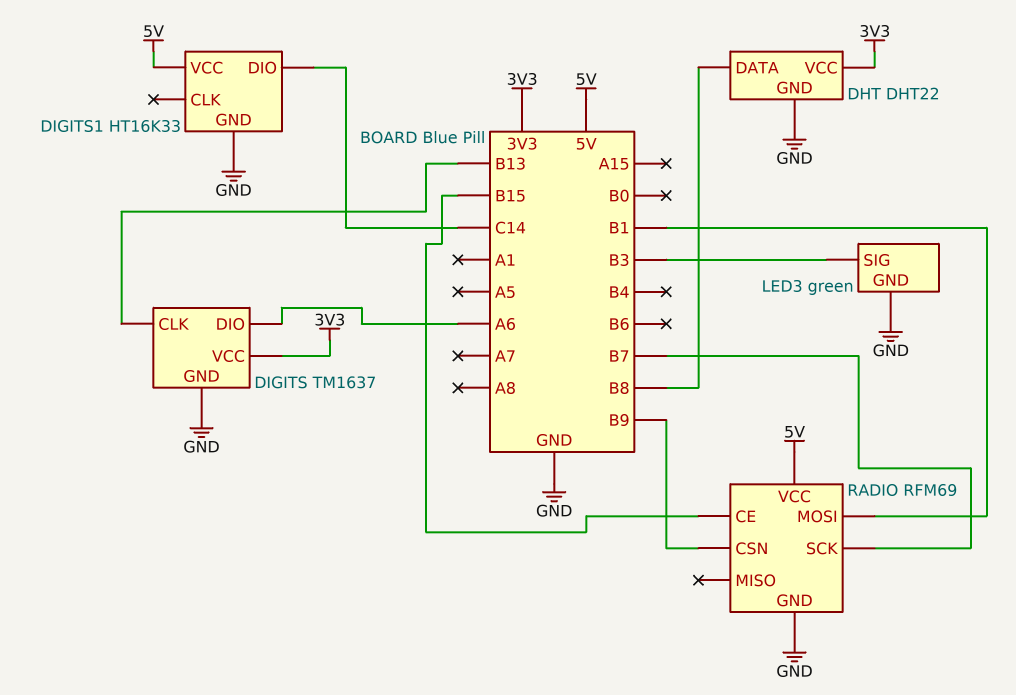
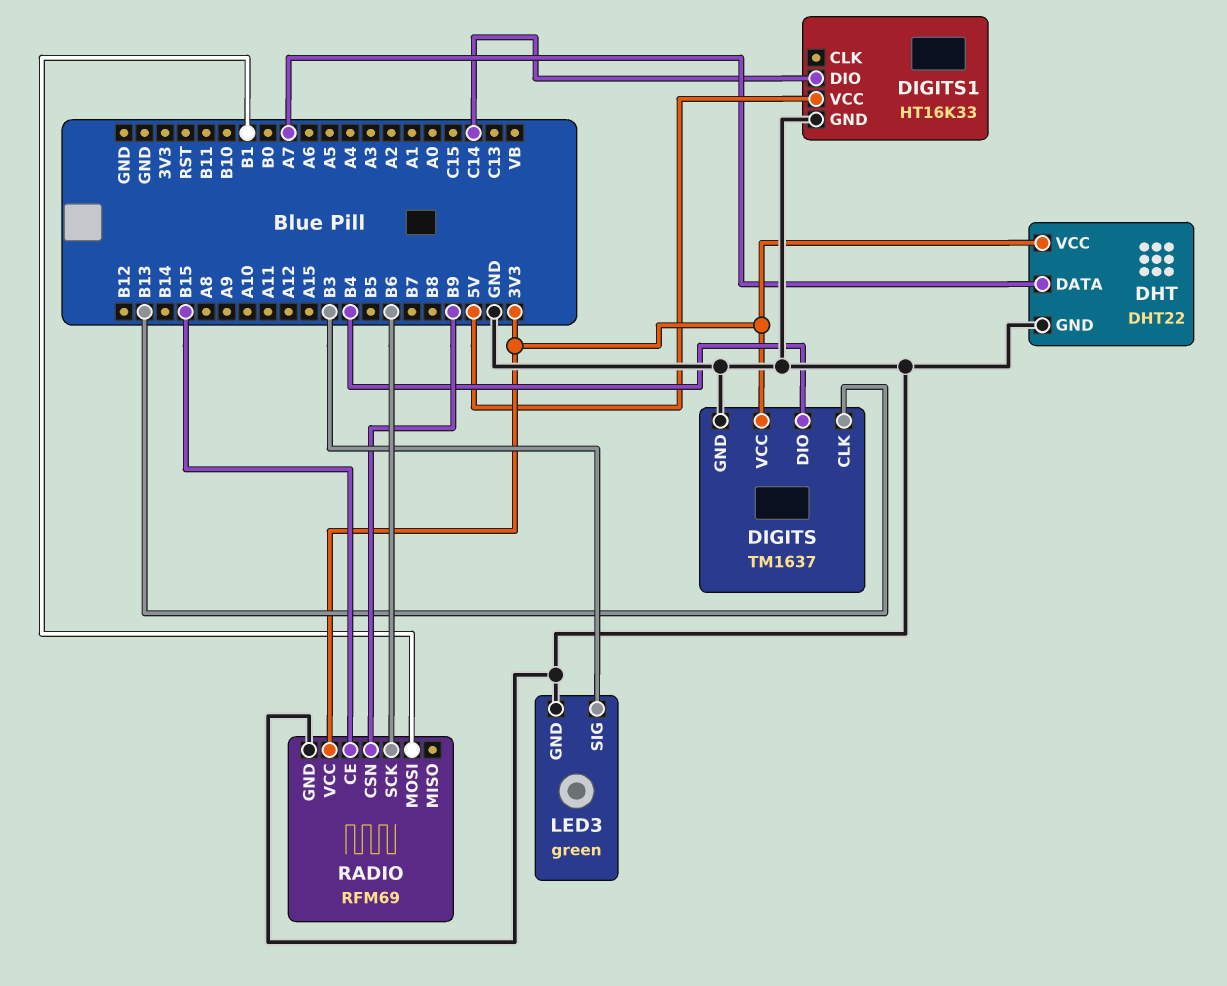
DHT pin DATA: B8 -> A7
DIGITS pin DIO: A6 -> B4
RADIO pin SCK: B7 -> B6
RADIO pin VCC: 5V -> 3V3

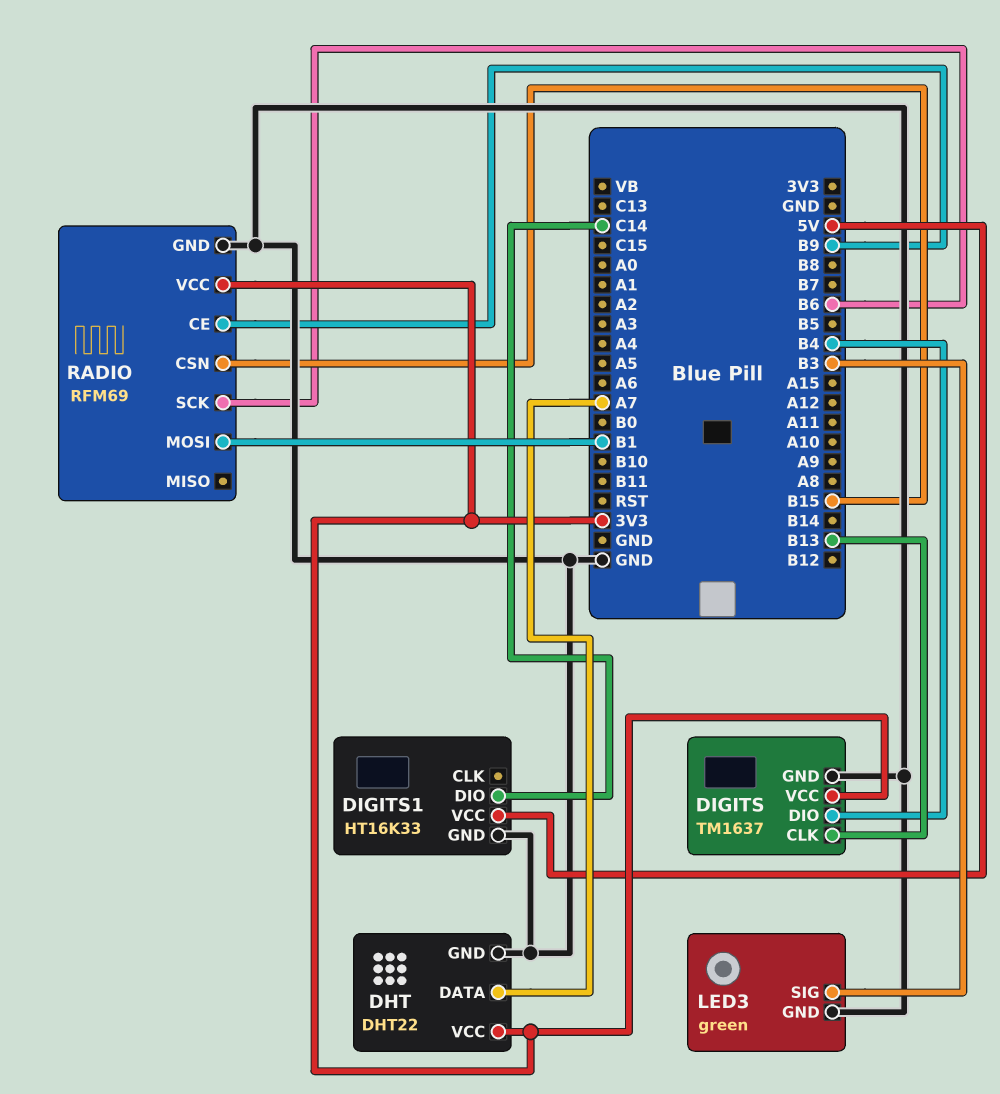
RADIO pin CE: B15 -> B9
RADIO pin CSN: B9 -> B15

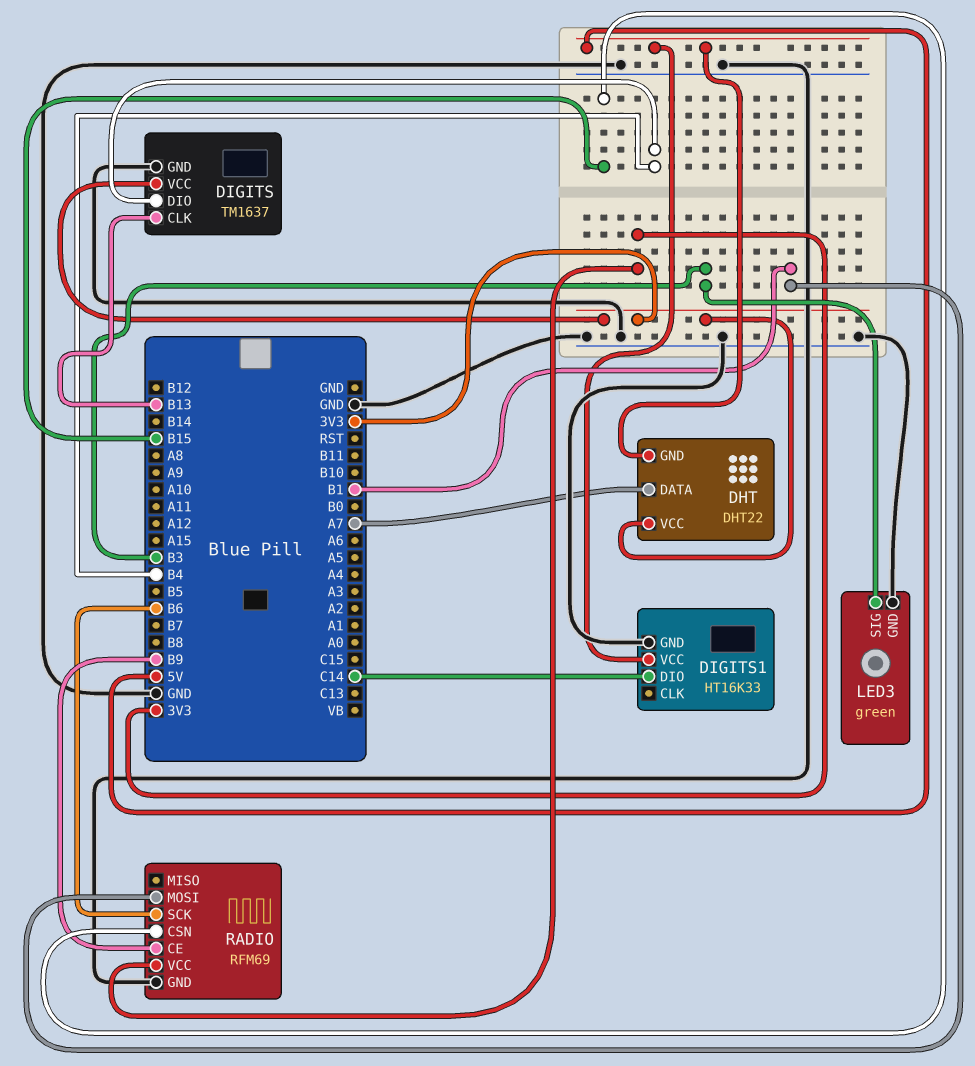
DHT pin GND: GND -> 5V

